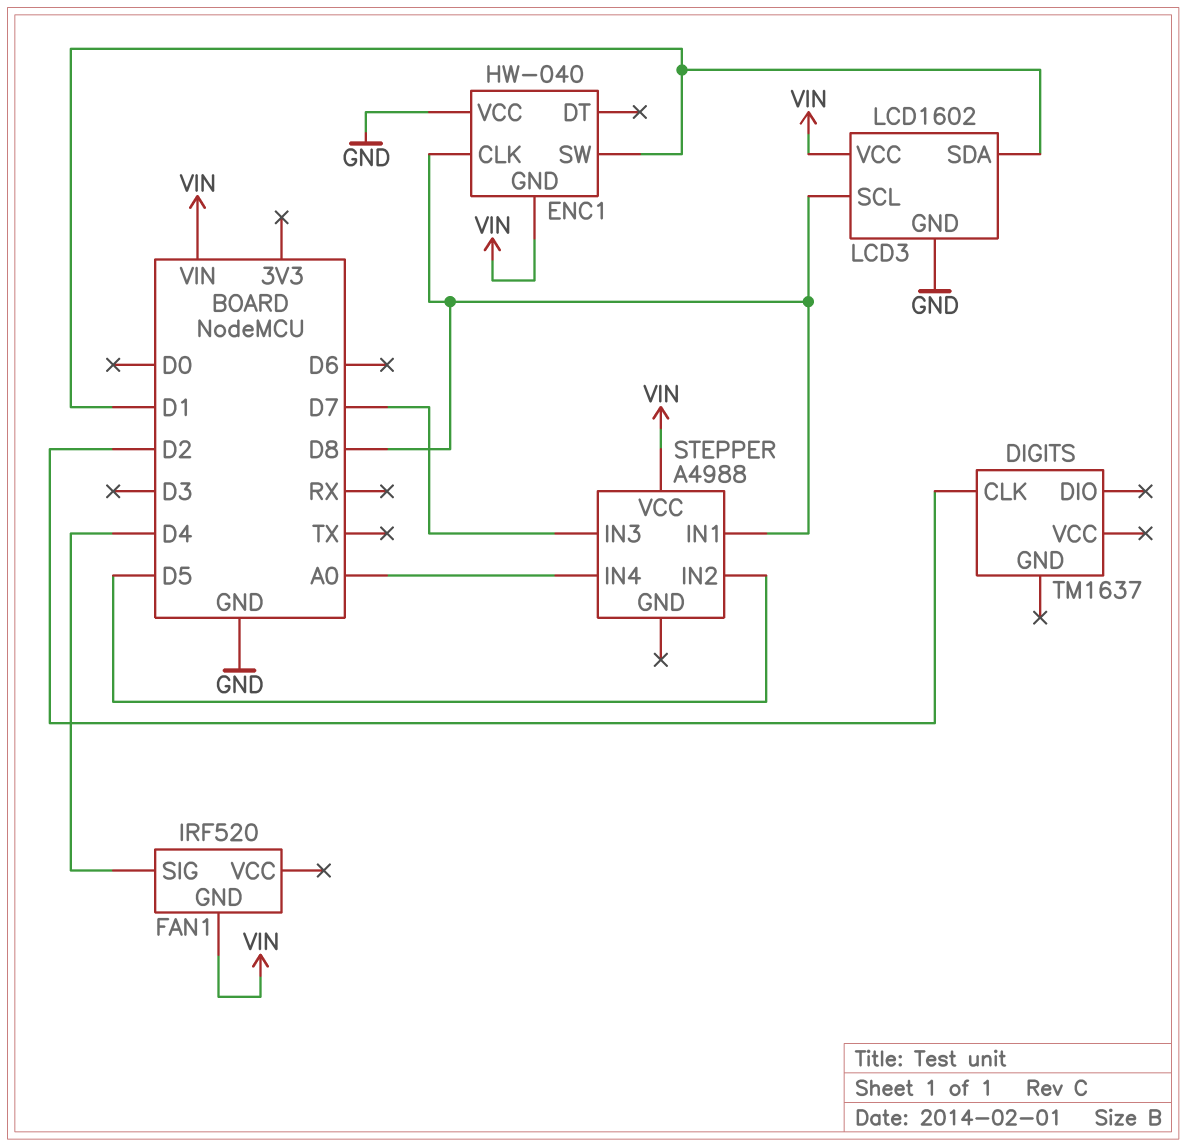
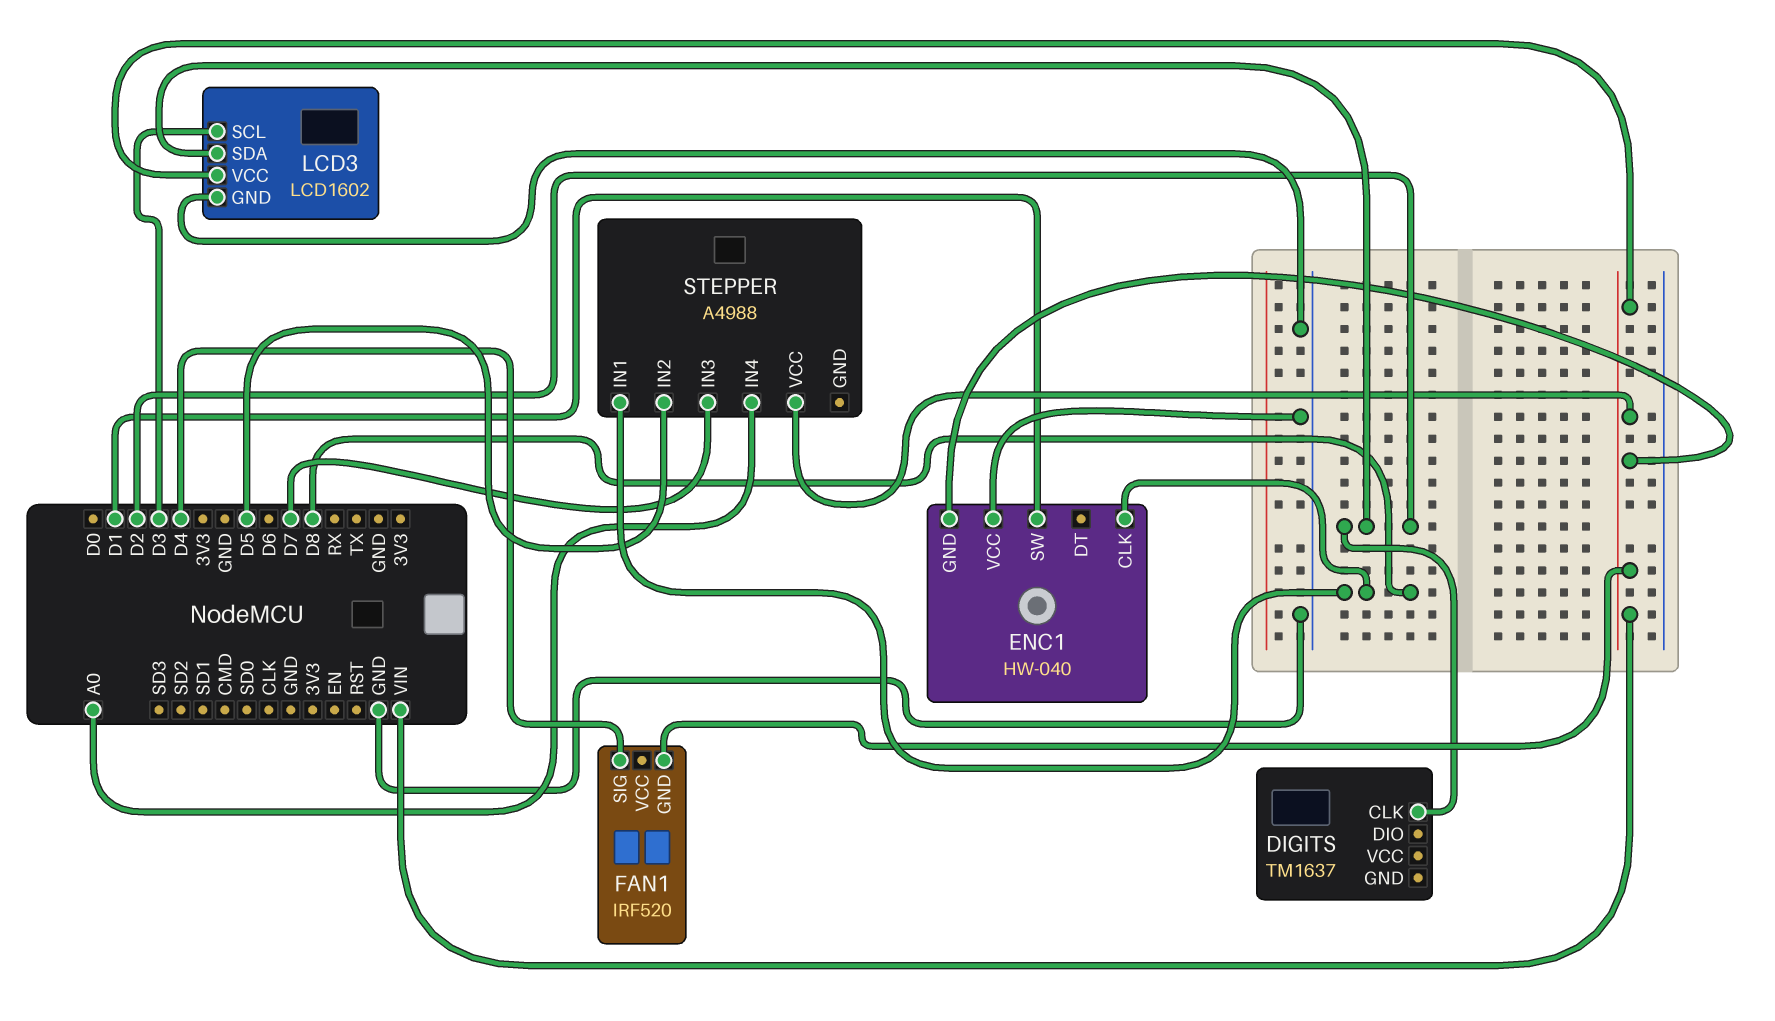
LCD3 pin SCL: D8 -> D3
LCD3 pin SDA: D1 -> D2

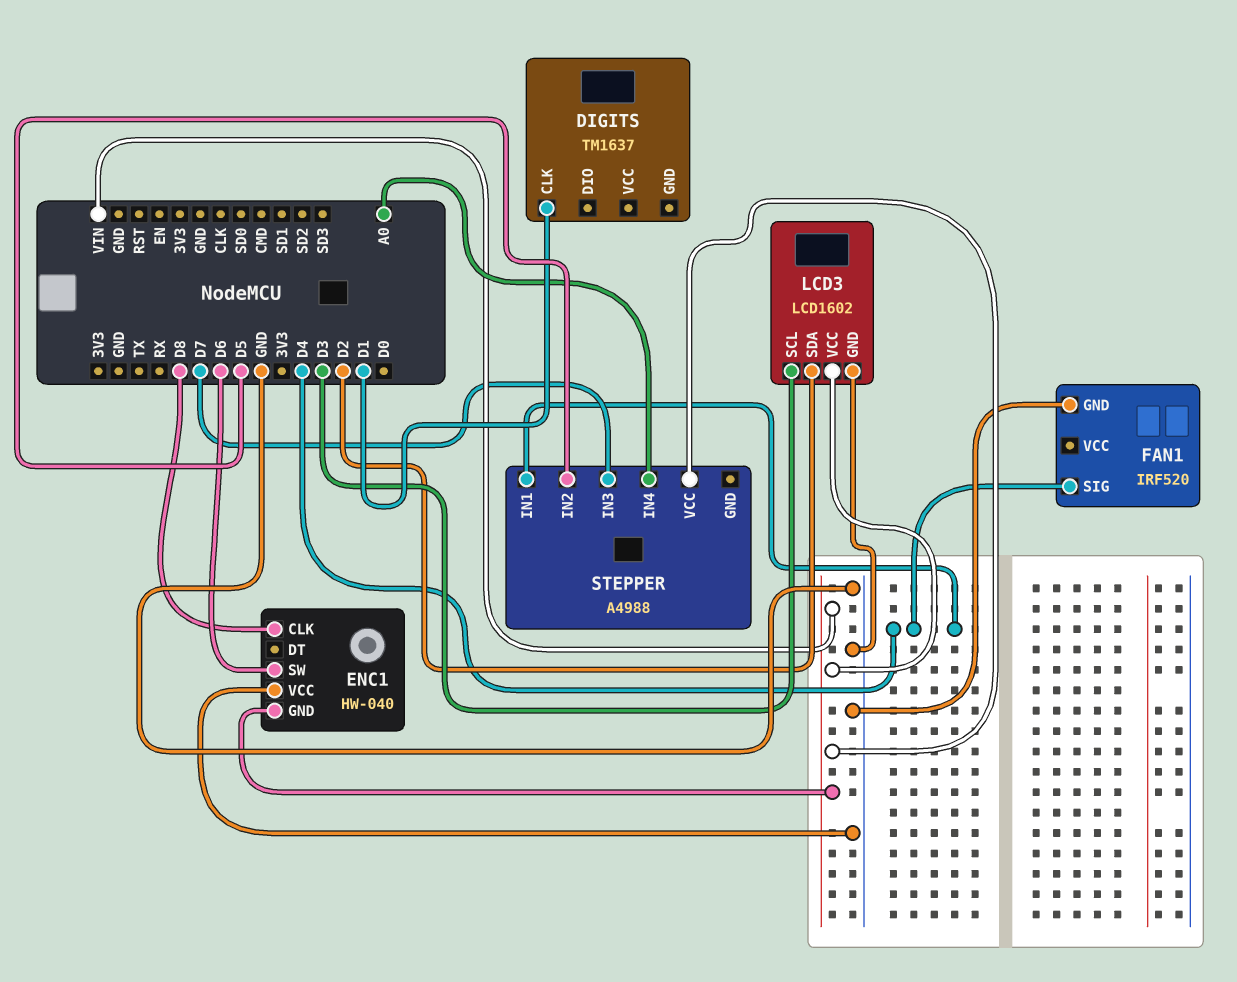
DIGITS pin CLK: D2 -> D1
ENC1 pin SW: D1 -> D6
FAN1 pin GND: VIN -> GND
STEPPER pin IN1: D8 -> D4

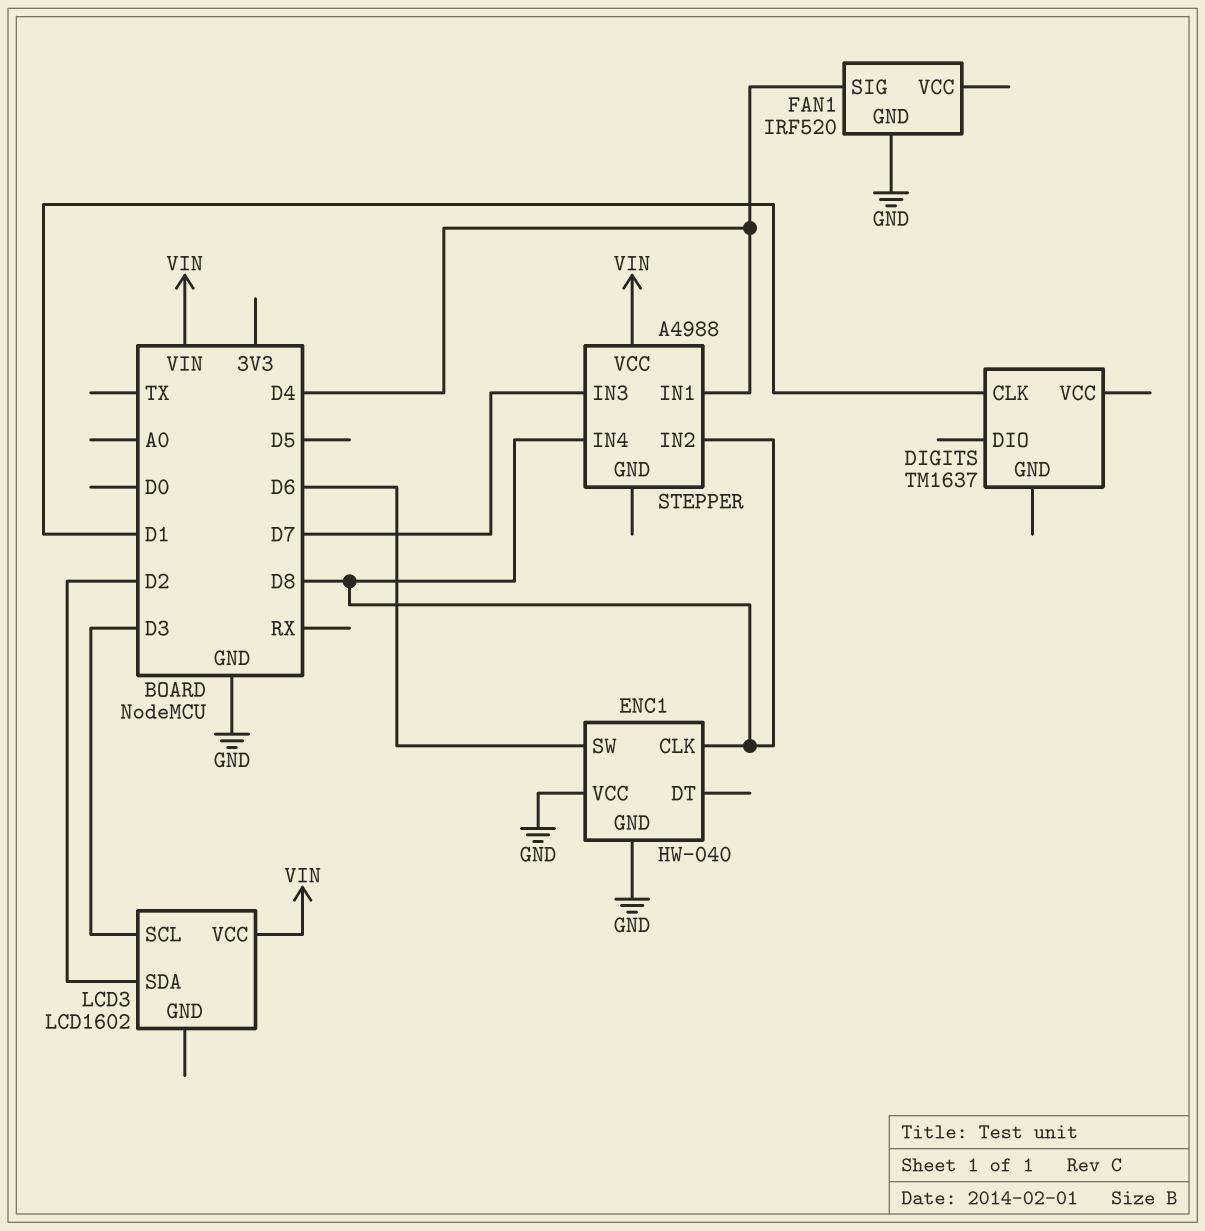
ENC1 pin GND: VIN -> GND
LCD3 pin GND: GND -> none
STEPPER pin IN2: D5 -> D8
STEPPER pin IN4: A0 -> D8

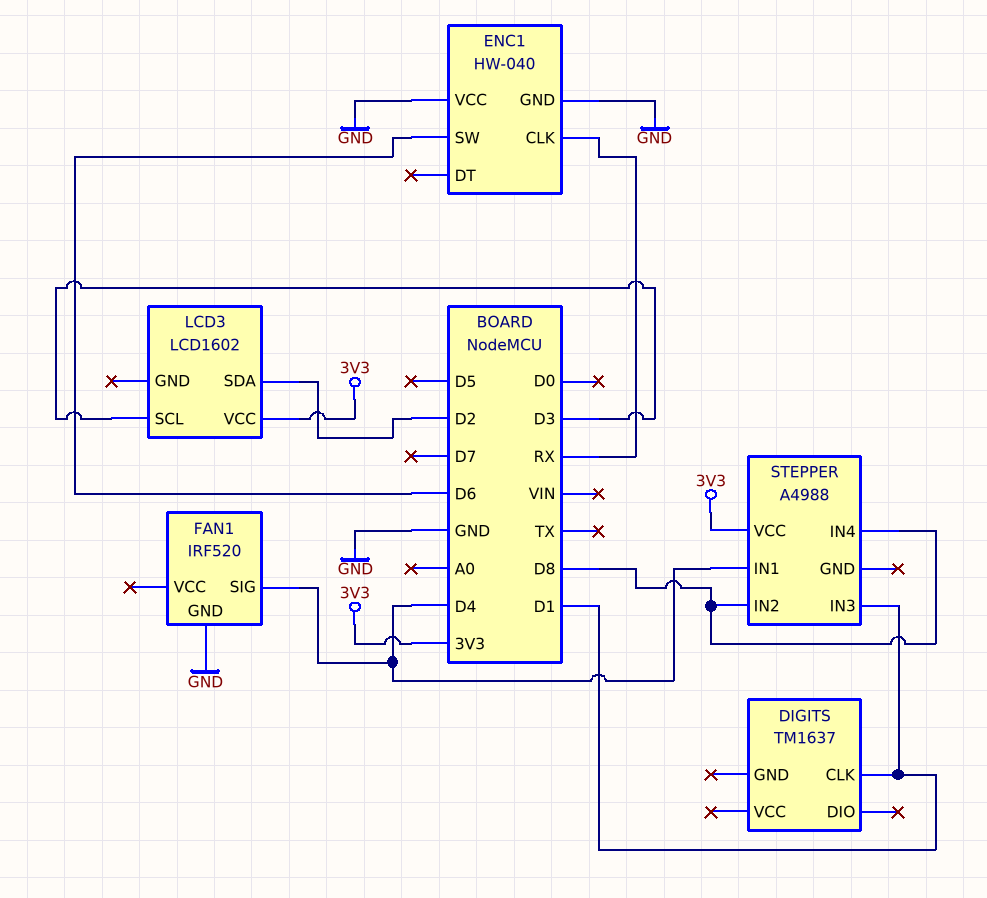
ENC1 pin CLK: D8 -> RX
LCD3 pin VCC: VIN -> 3V3
STEPPER pin IN3: D7 -> D1
STEPPER pin VCC: VIN -> 3V3

